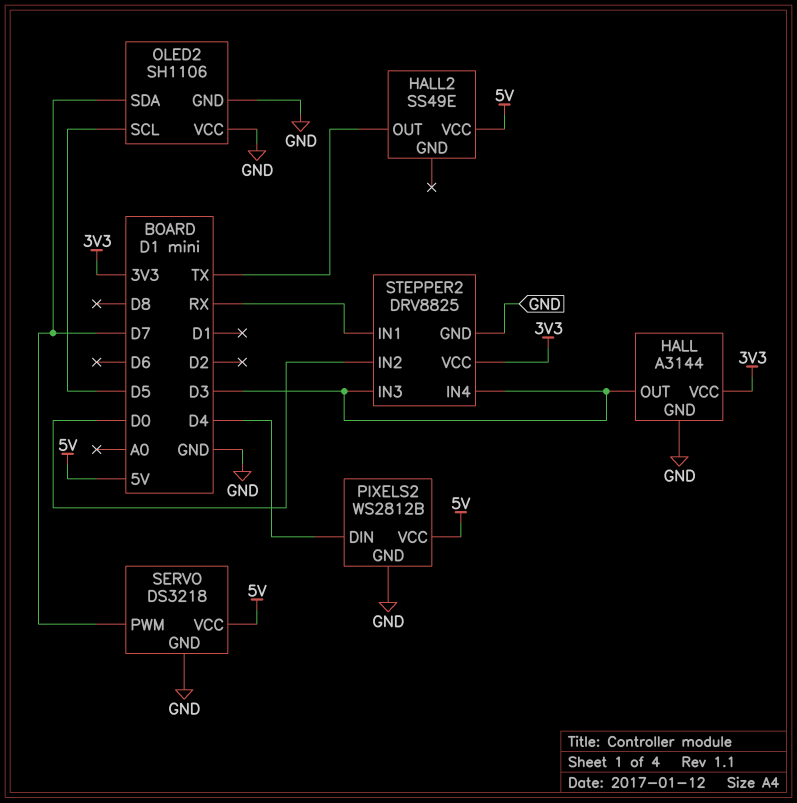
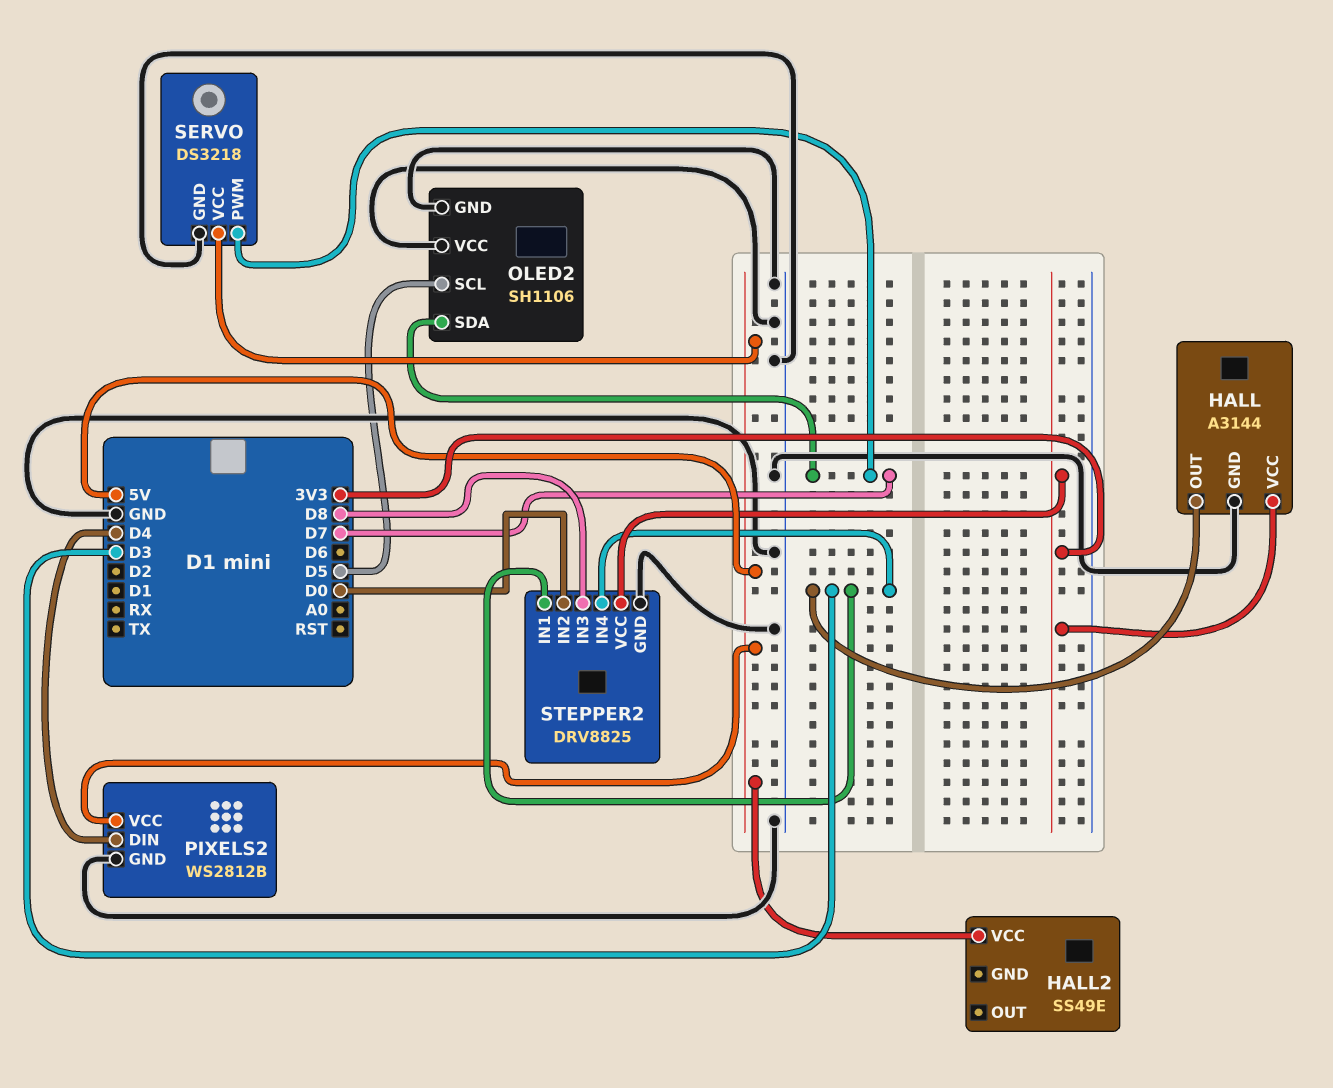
HALL2 pin OUT: TX -> none
STEPPER2 pin IN1: RX -> D3
STEPPER2 pin IN3: D3 -> D8

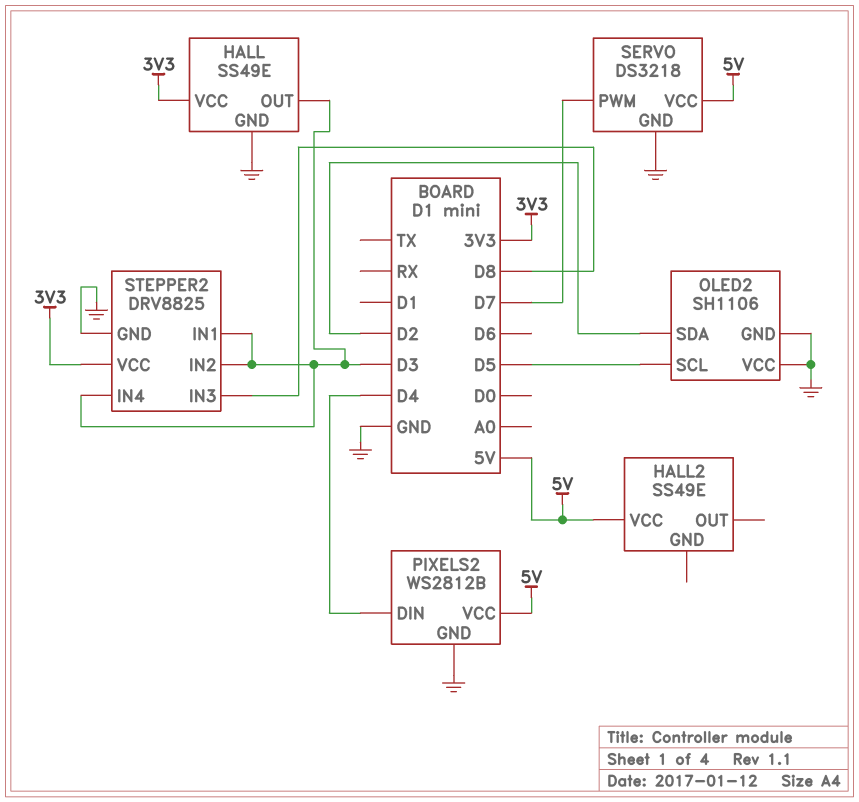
HALL: A3144 -> SS49E
OLED2 pin SDA: D7 -> D2
STEPPER2 pin IN2: D0 -> D3

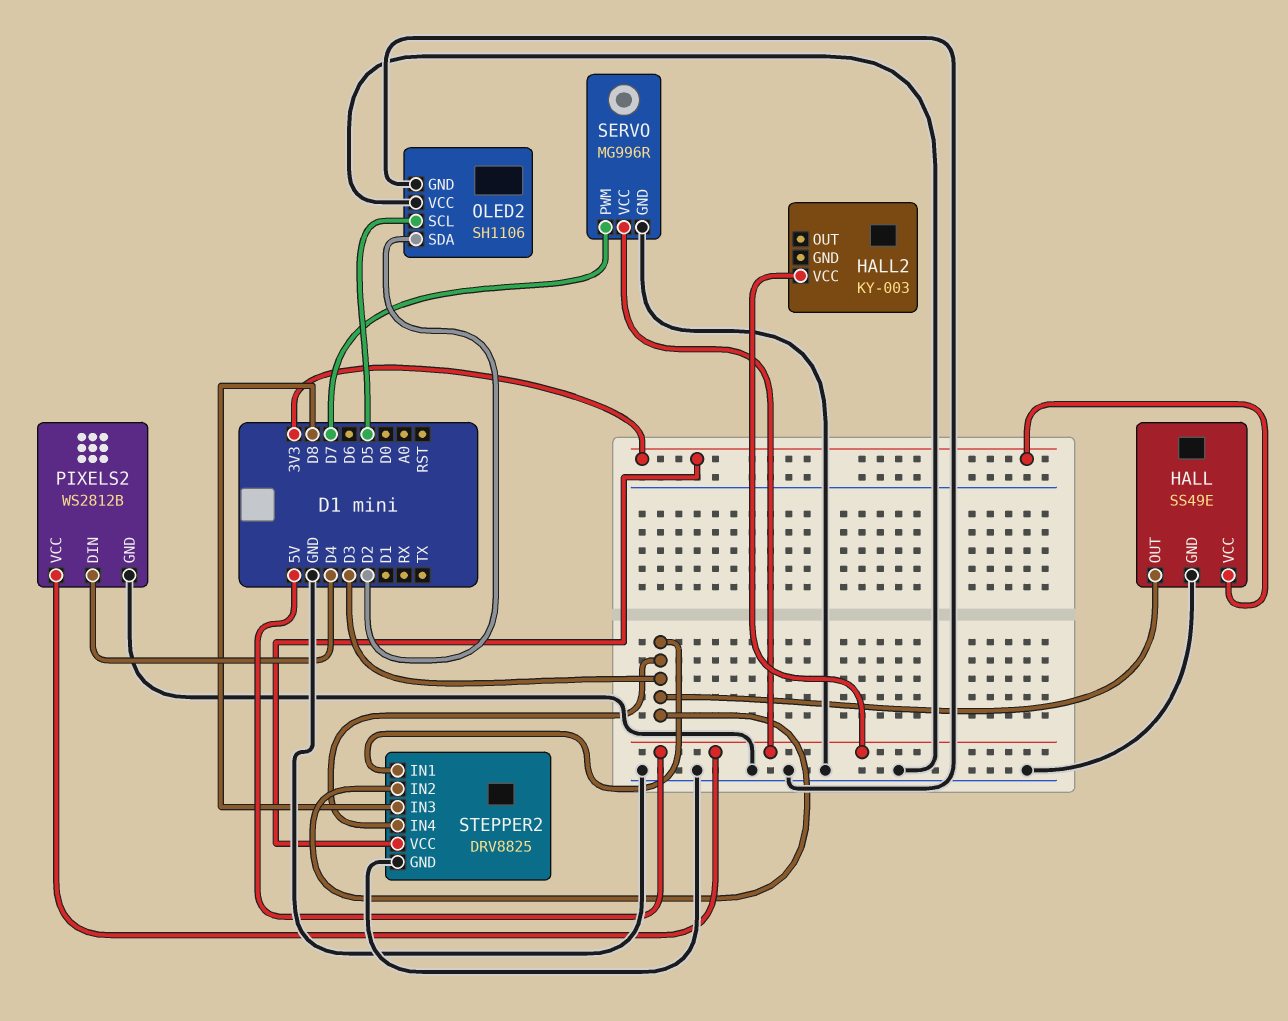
HALL2: SS49E -> KY-003
SERVO: DS3218 -> MG996R

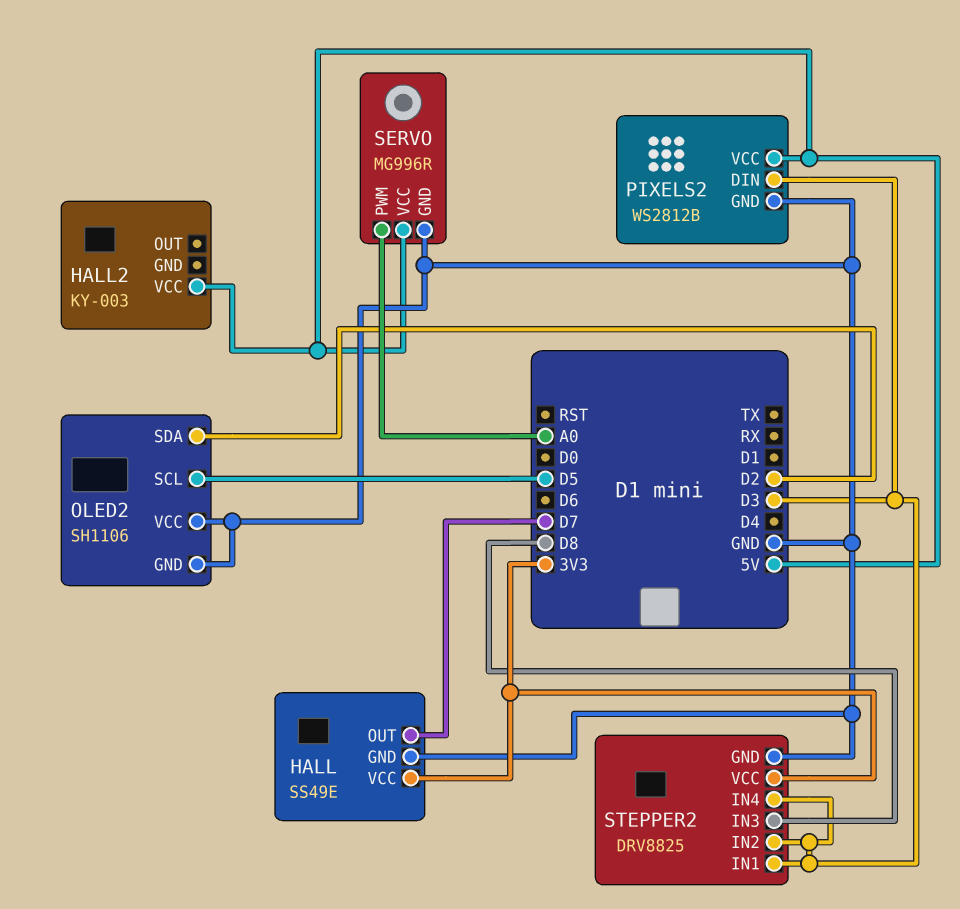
HALL pin OUT: D3 -> D7
PIXELS2 pin DIN: D4 -> D3
SERVO pin PWM: D7 -> A0

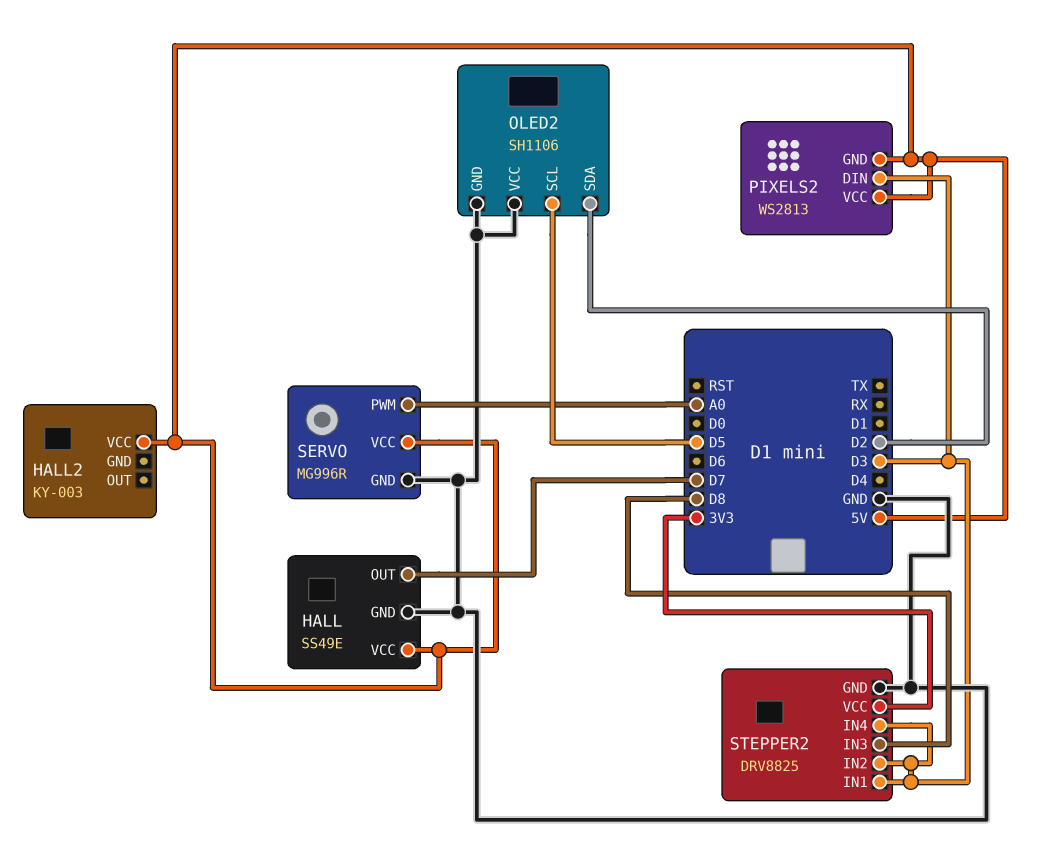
HALL pin VCC: 3V3 -> 5V
PIXELS2: WS2812B -> WS2813
PIXELS2 pin GND: GND -> 5V

